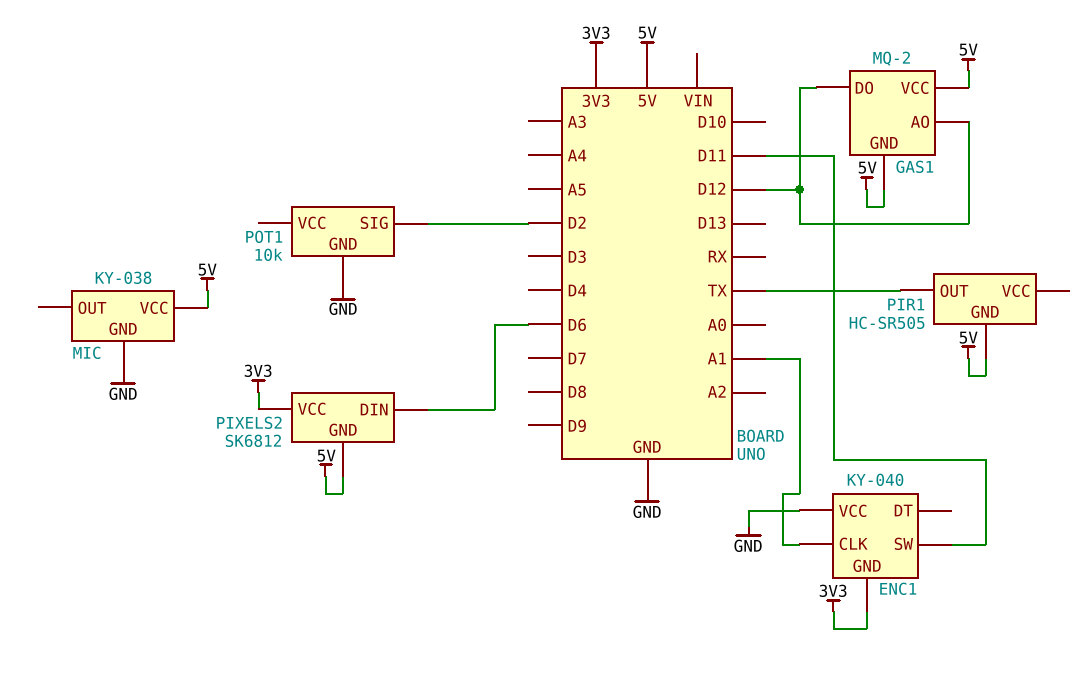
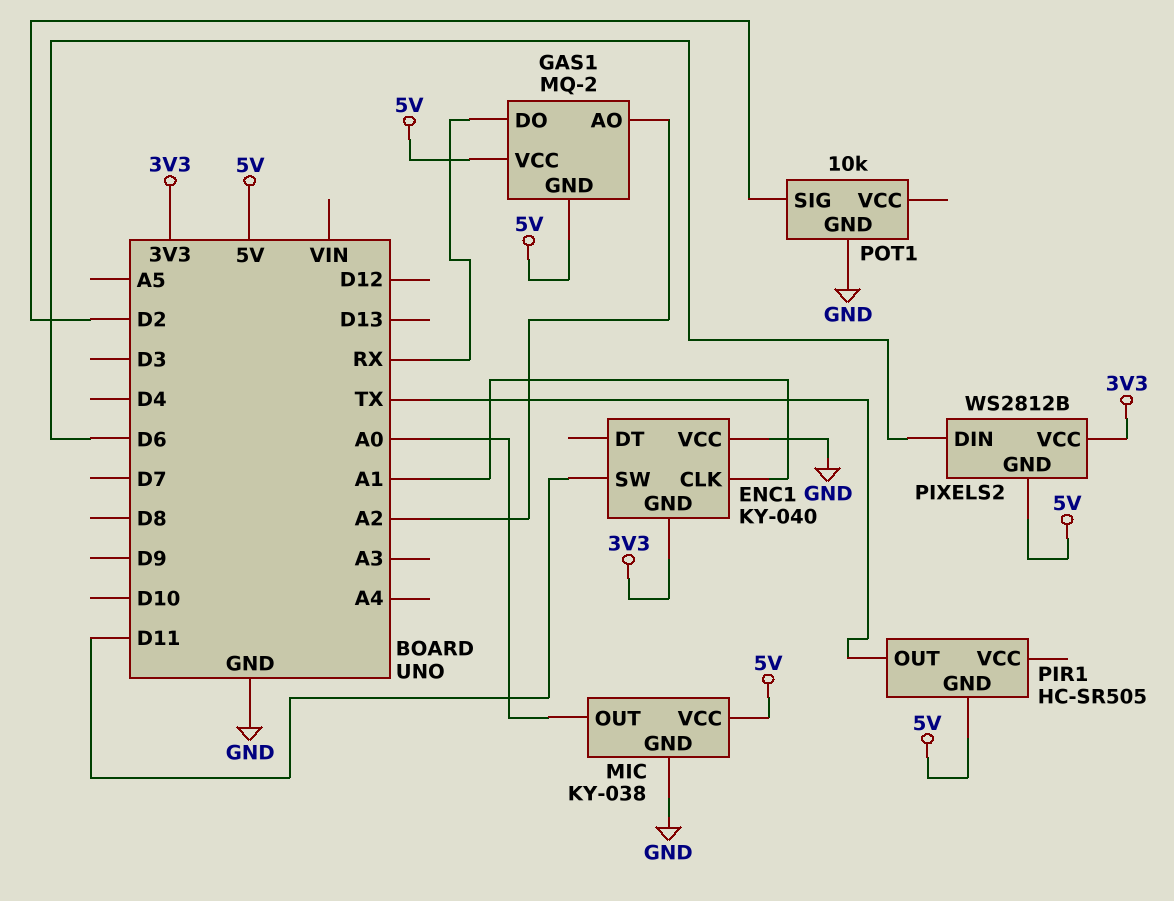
GAS1 pin AO: D12 -> A2
GAS1 pin DO: D12 -> RX
MIC pin OUT: none -> A0
PIXELS2: SK6812 -> WS2812B

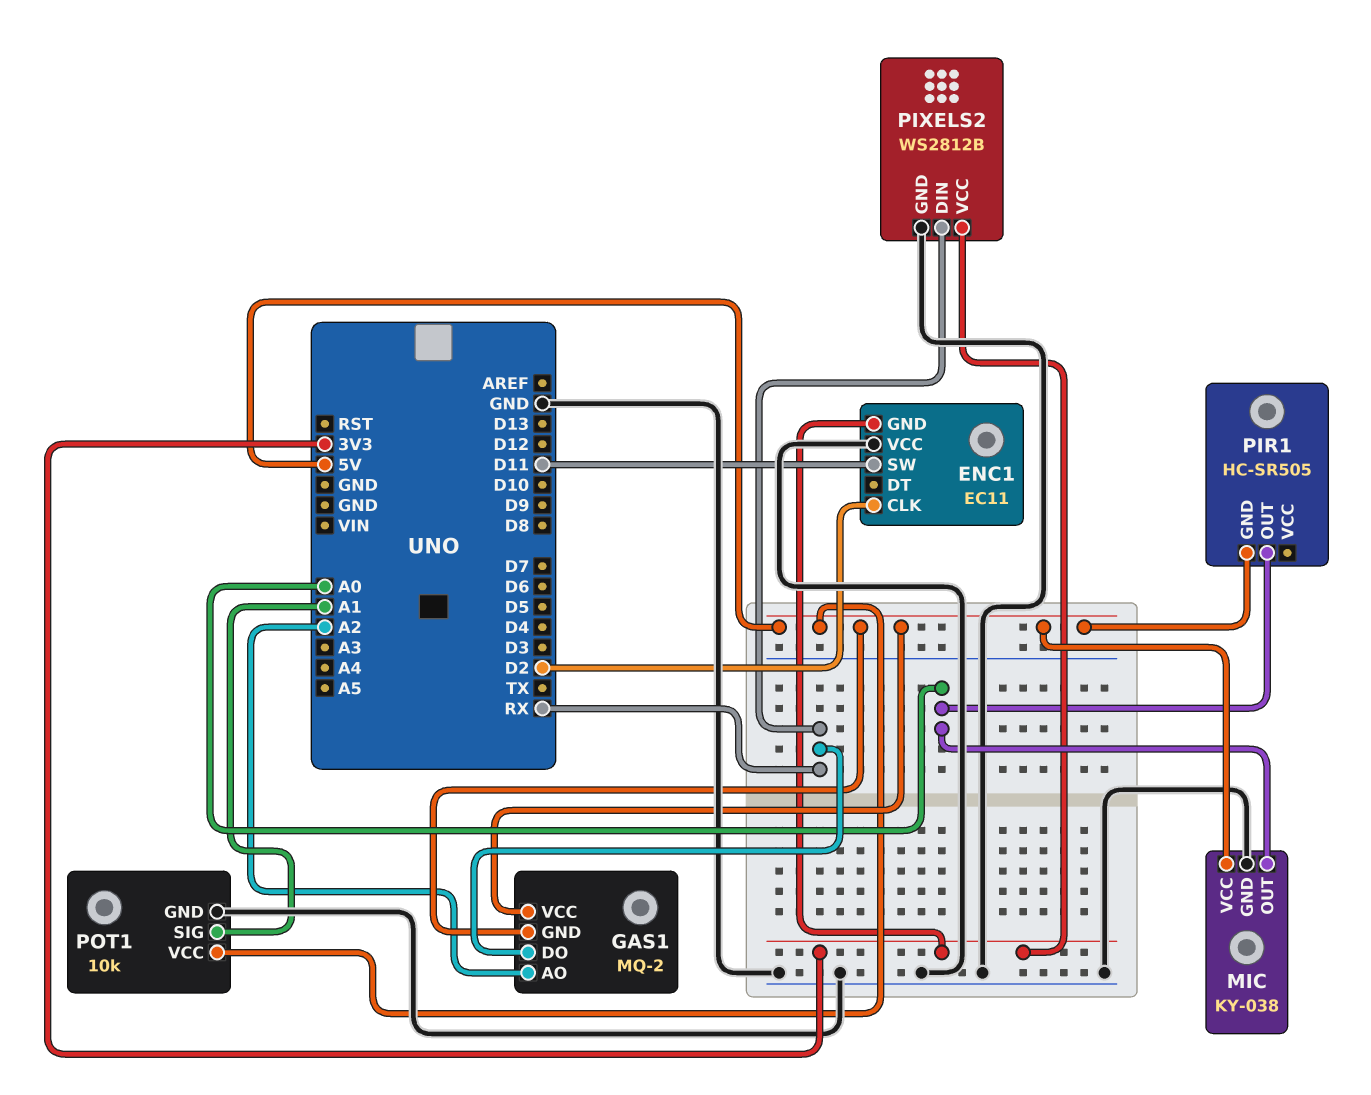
ENC1: KY-040 -> EC11
ENC1 pin CLK: A1 -> D2
PIR1 pin OUT: TX -> A0
PIXELS2 pin DIN: D6 -> RX
PIXELS2 pin GND: 5V -> GND
POT1 pin SIG: D2 -> A1
POT1 pin VCC: none -> 5V

